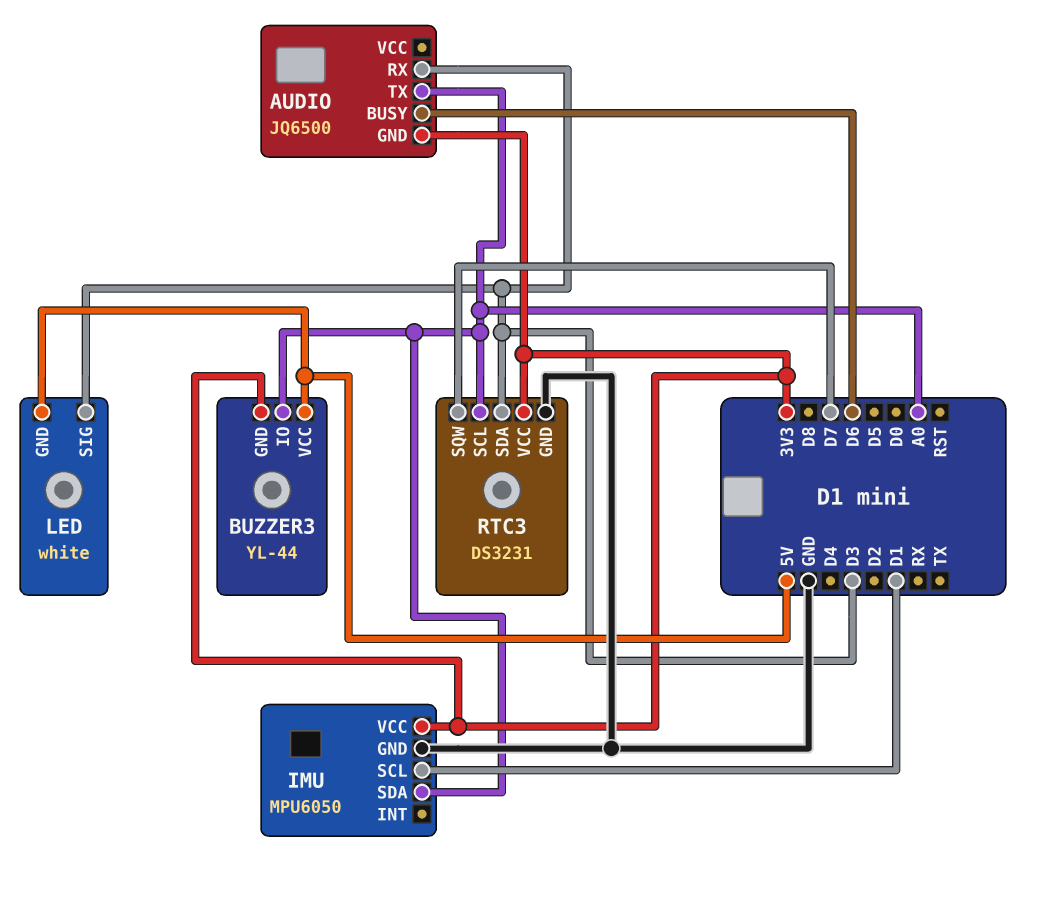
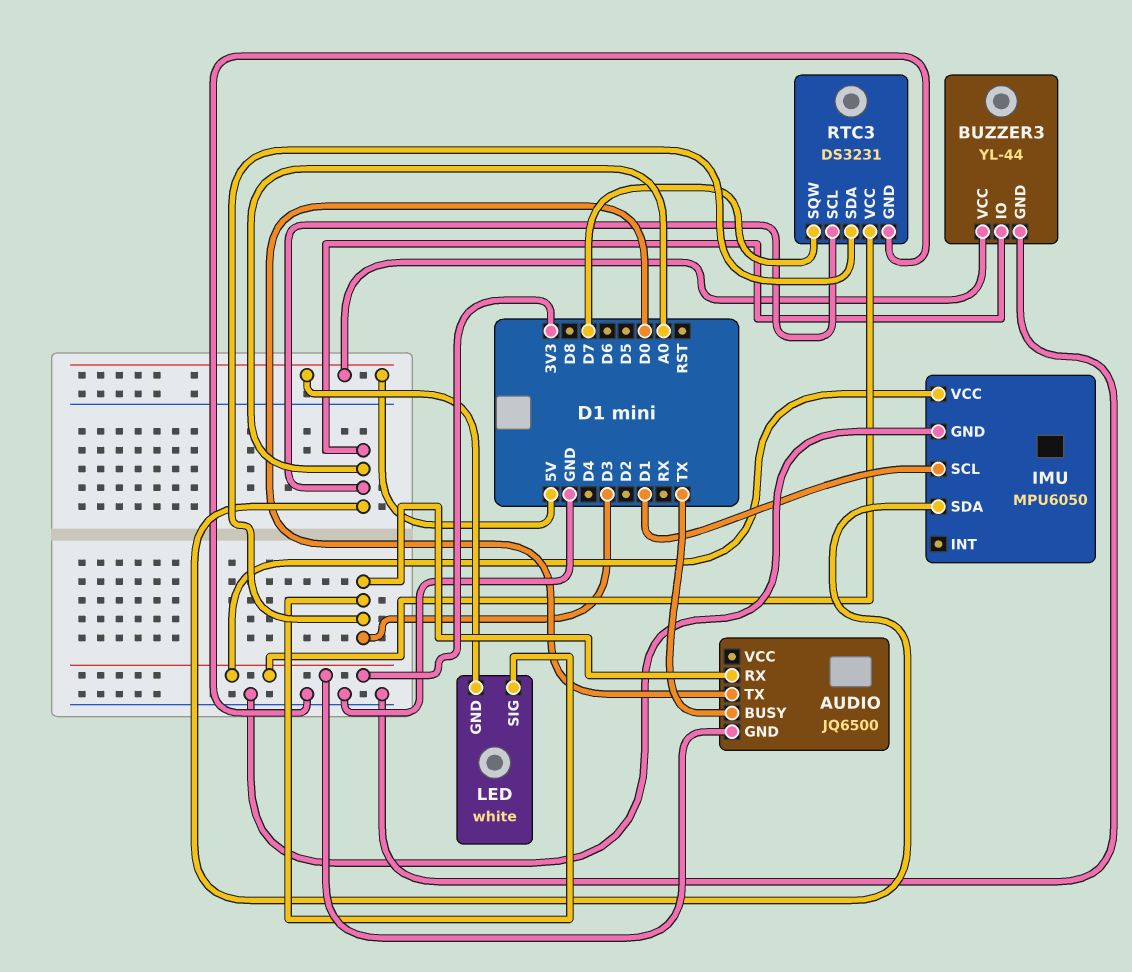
AUDIO pin BUSY: D6 -> TX
AUDIO pin TX: A0 -> D0
BUZZER3 pin GND: 3V3 -> GND

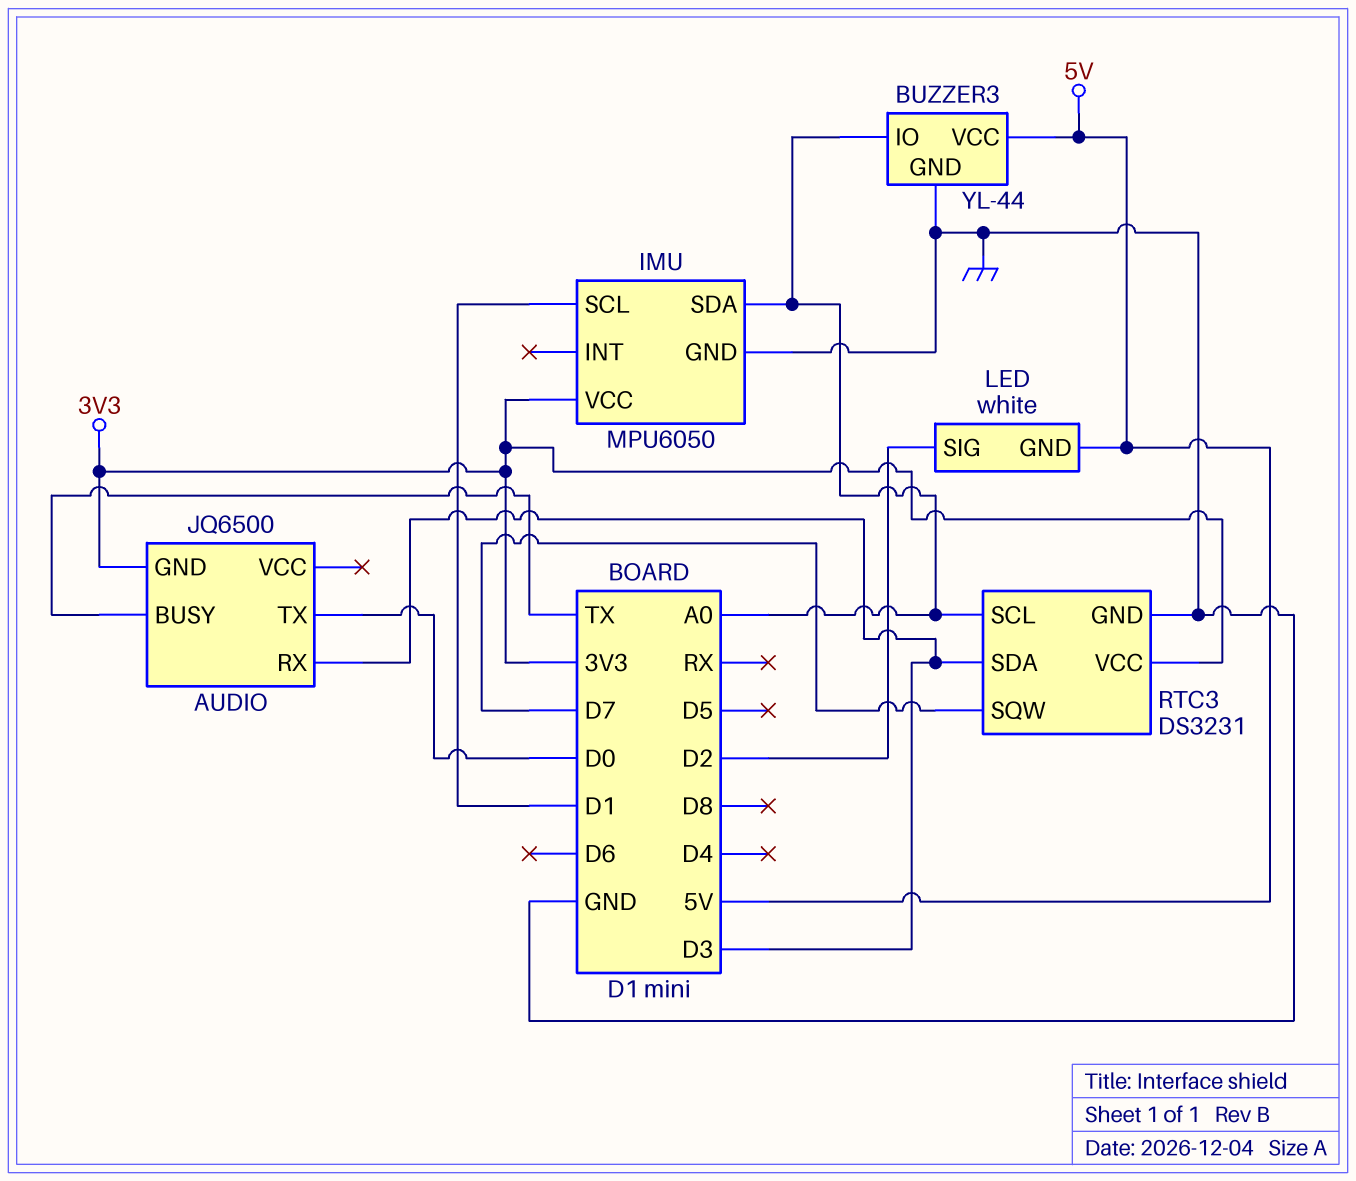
LED pin SIG: D3 -> D2

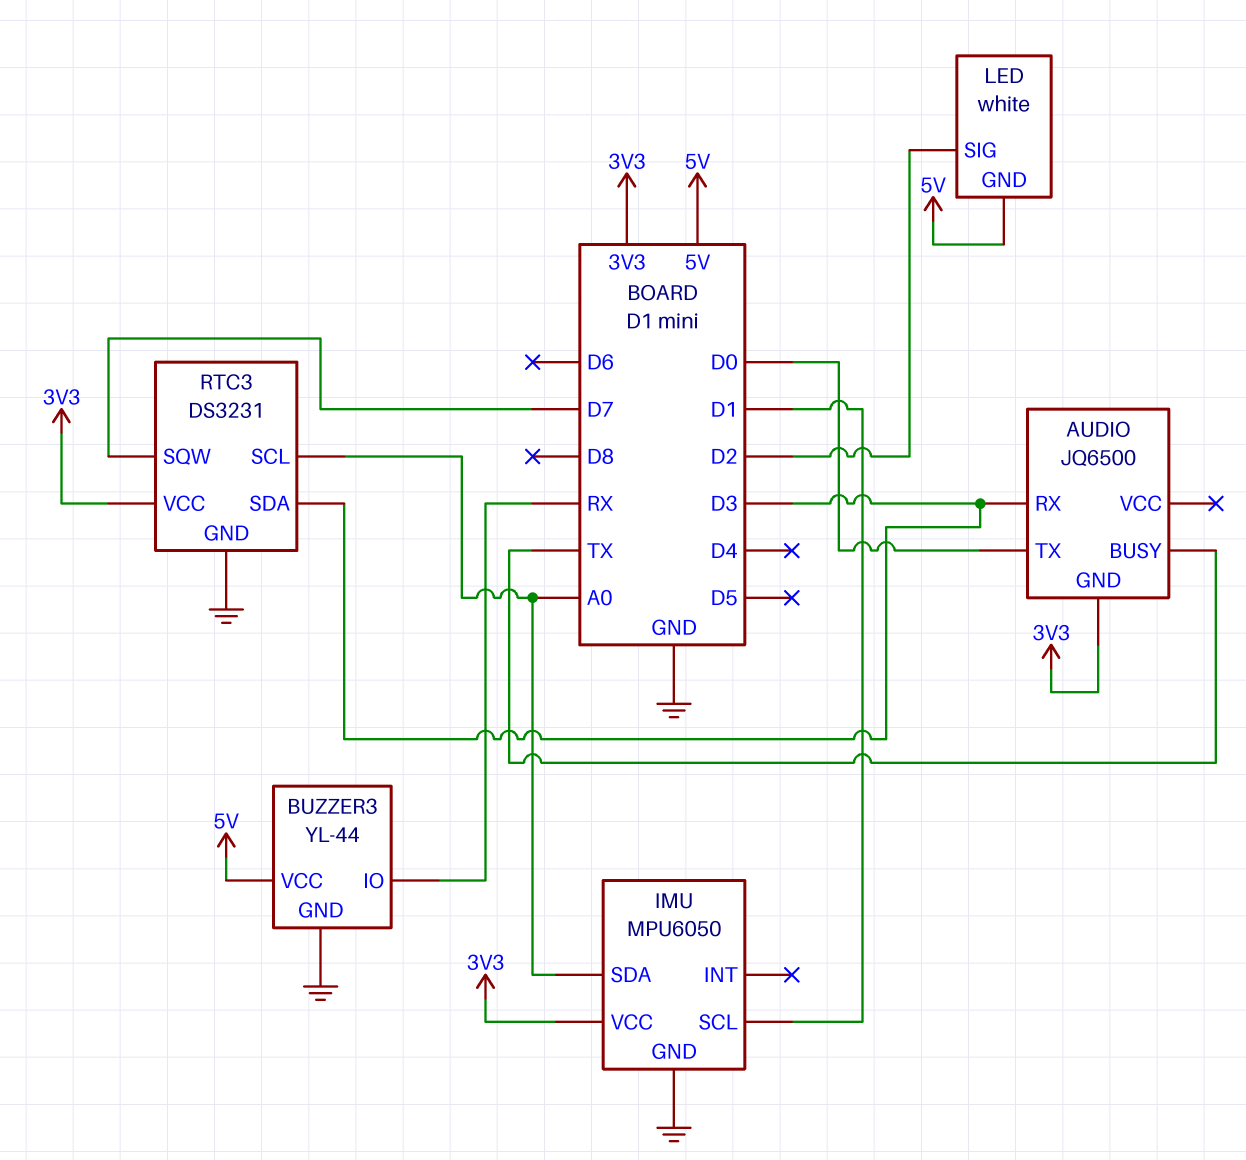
BUZZER3 pin IO: A0 -> RX

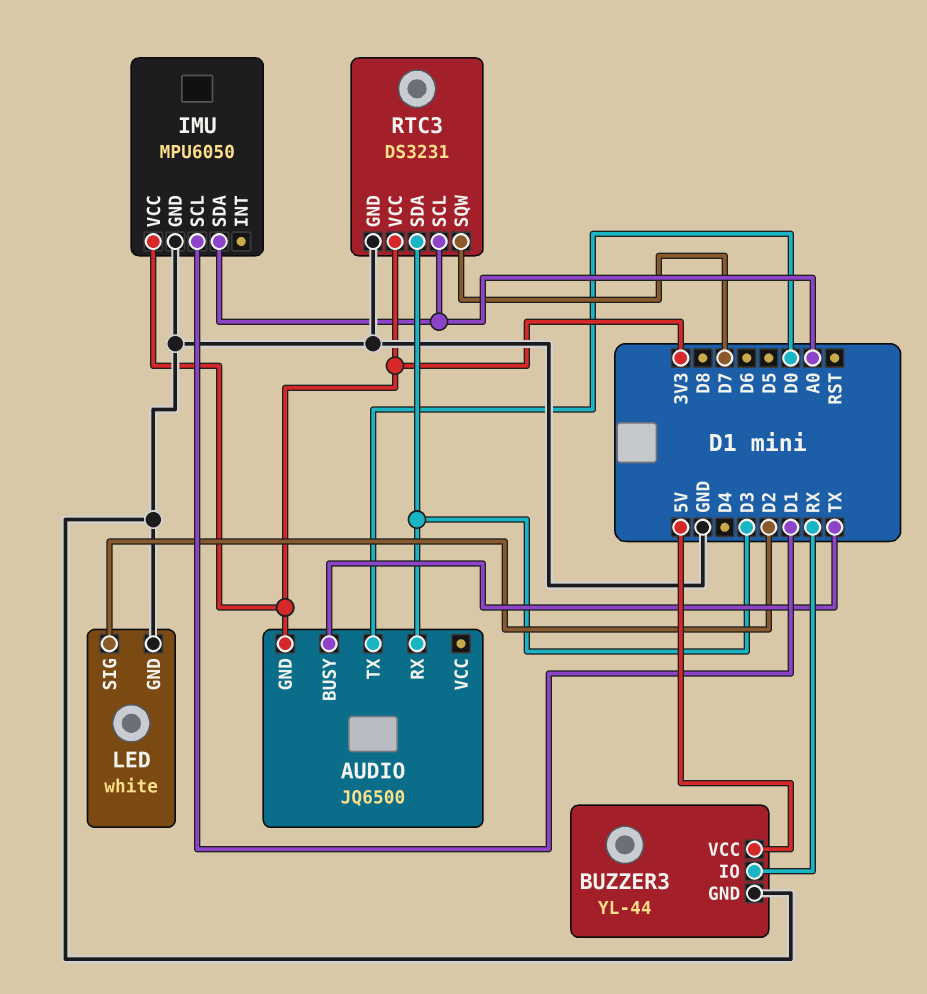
LED pin GND: 5V -> GND

